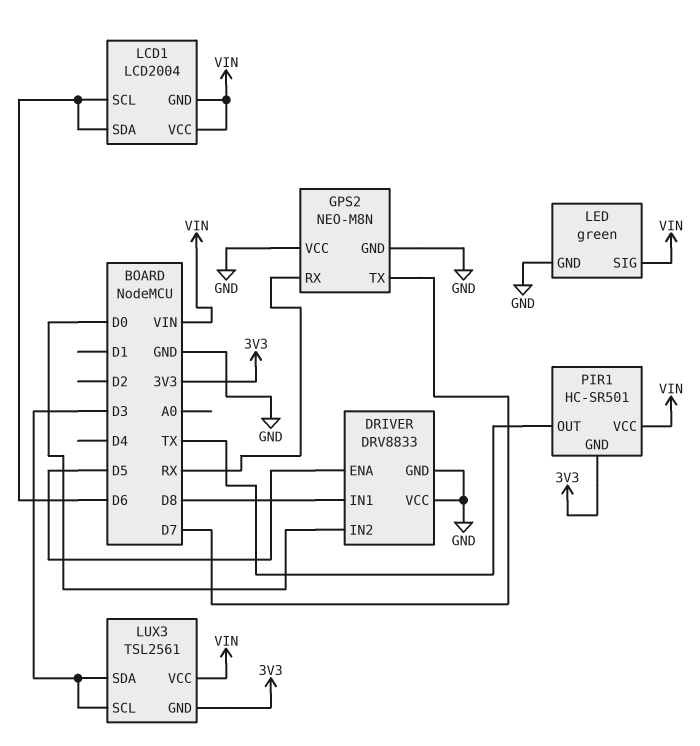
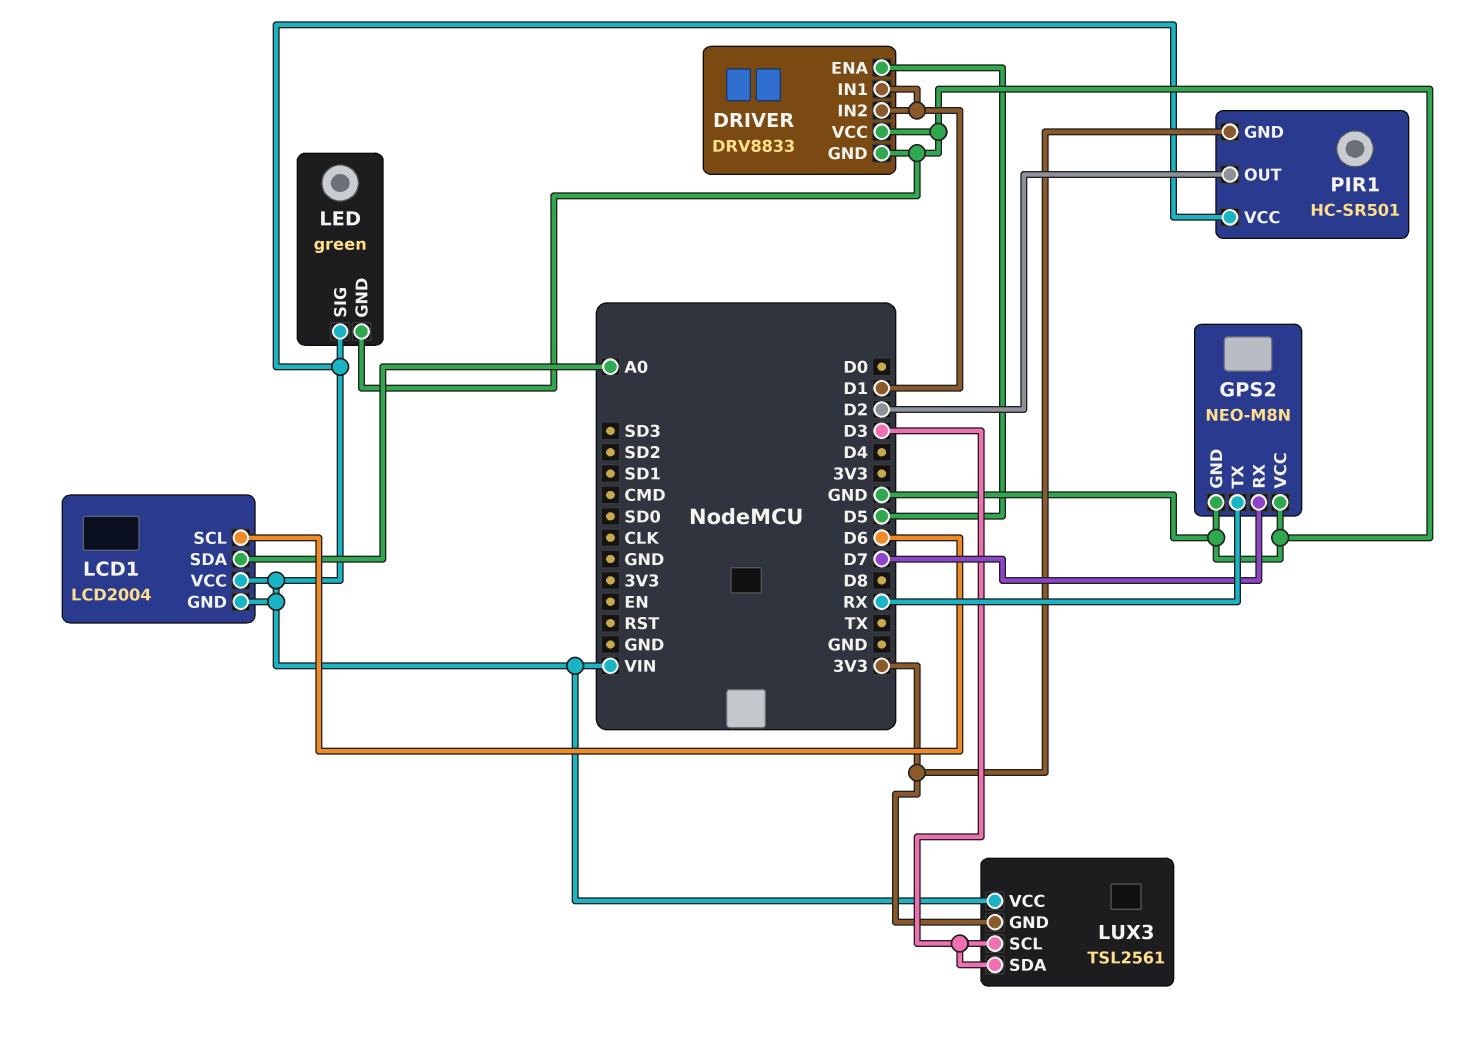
DRIVER pin IN1: D8 -> D1
DRIVER pin IN2: D0 -> D1
GPS2 pin RX: RX -> D7
GPS2 pin TX: D7 -> RX
LCD1 pin SDA: D6 -> A0
PIR1 pin OUT: TX -> D2

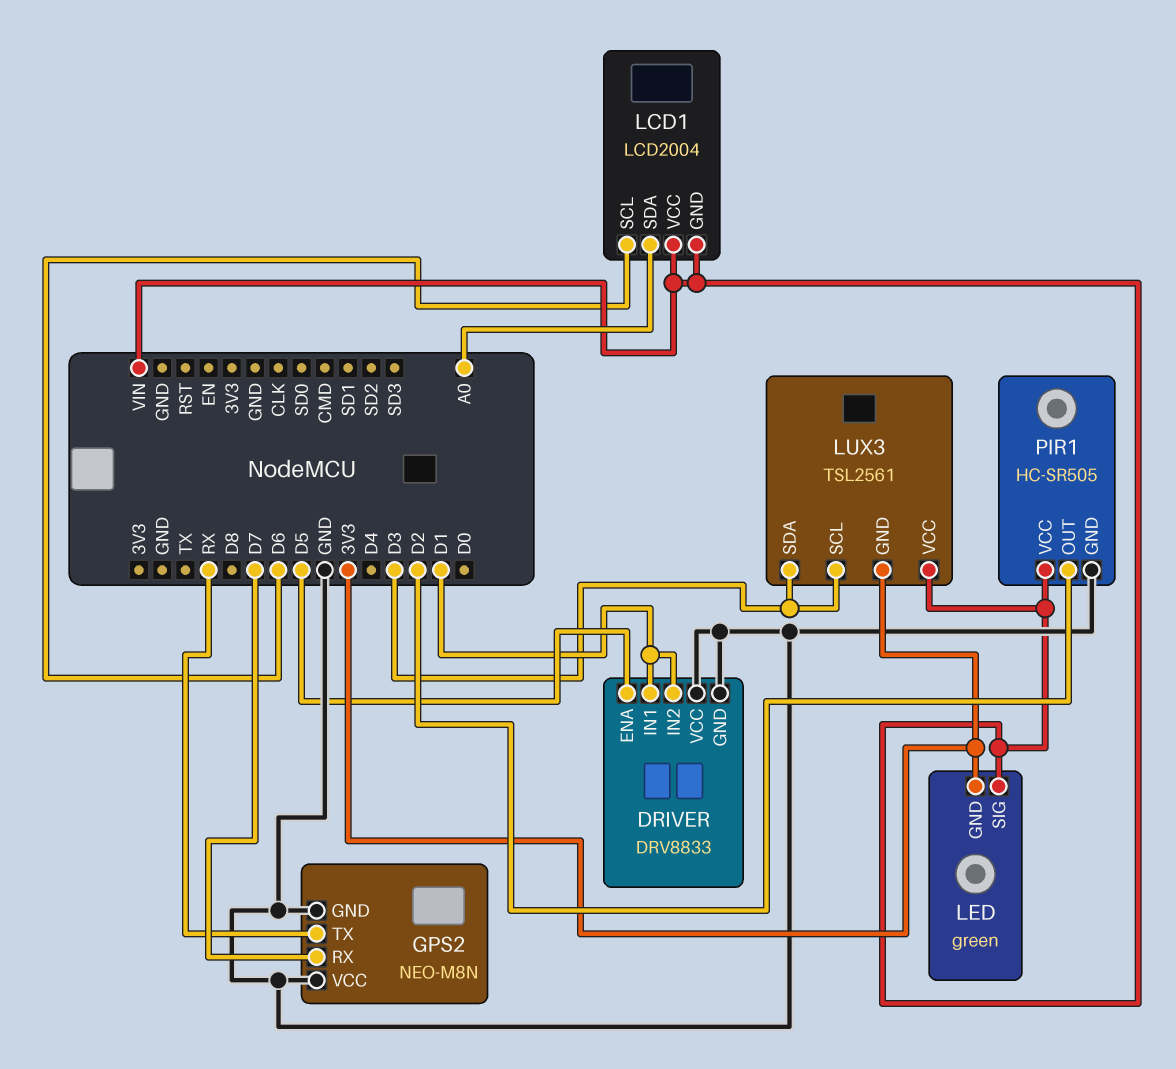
LED pin GND: GND -> 3V3
PIR1: HC-SR501 -> HC-SR505
PIR1 pin GND: 3V3 -> GND

